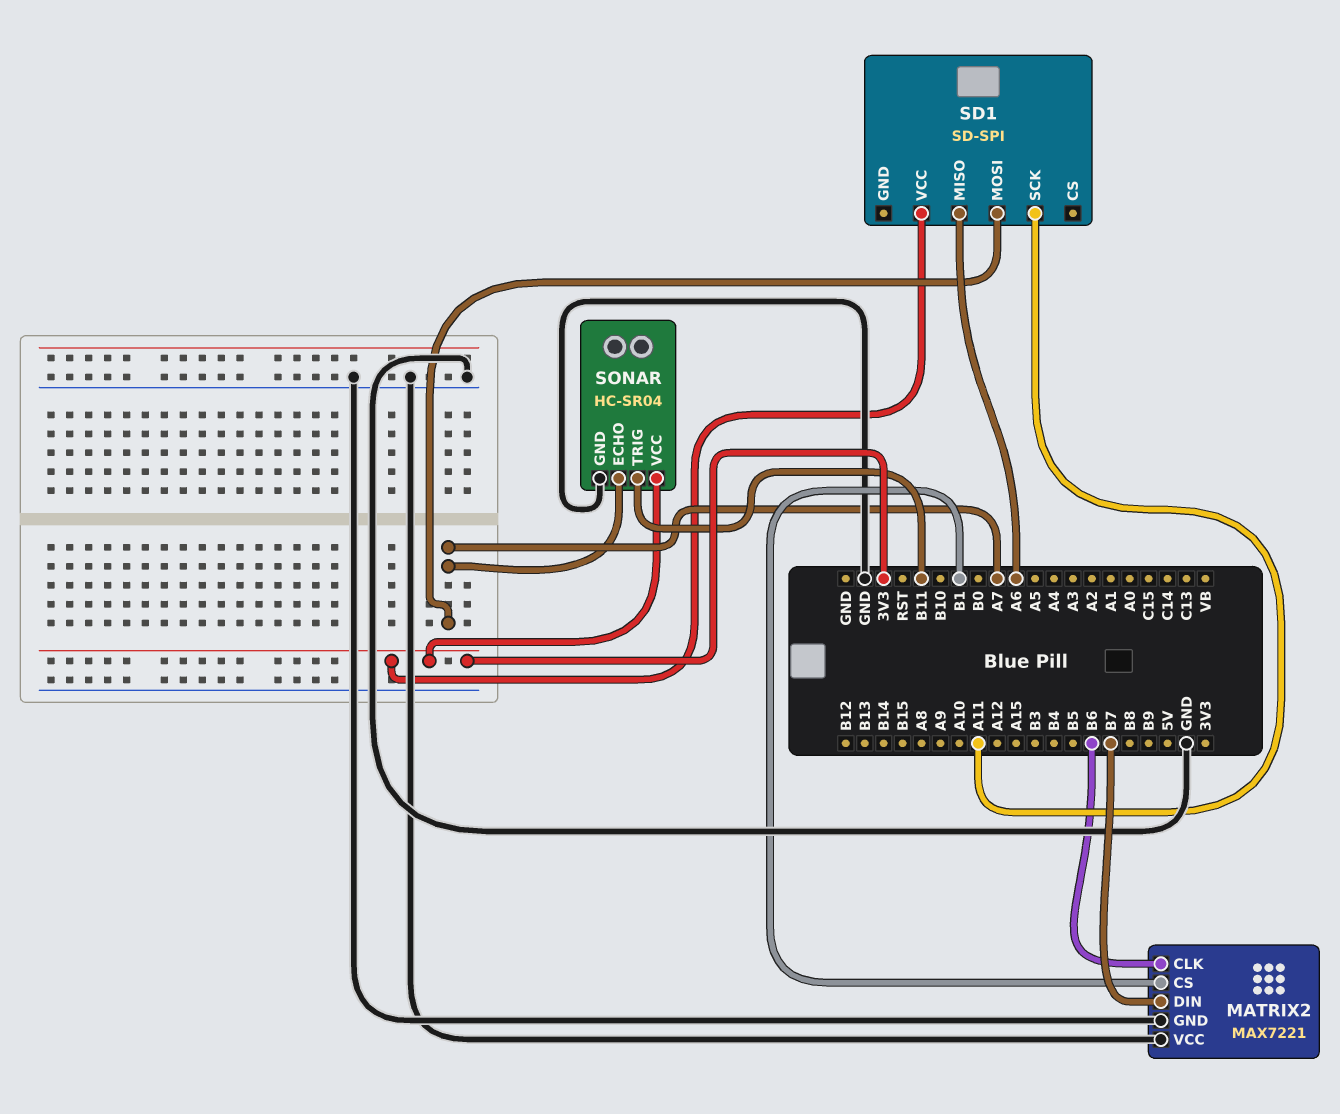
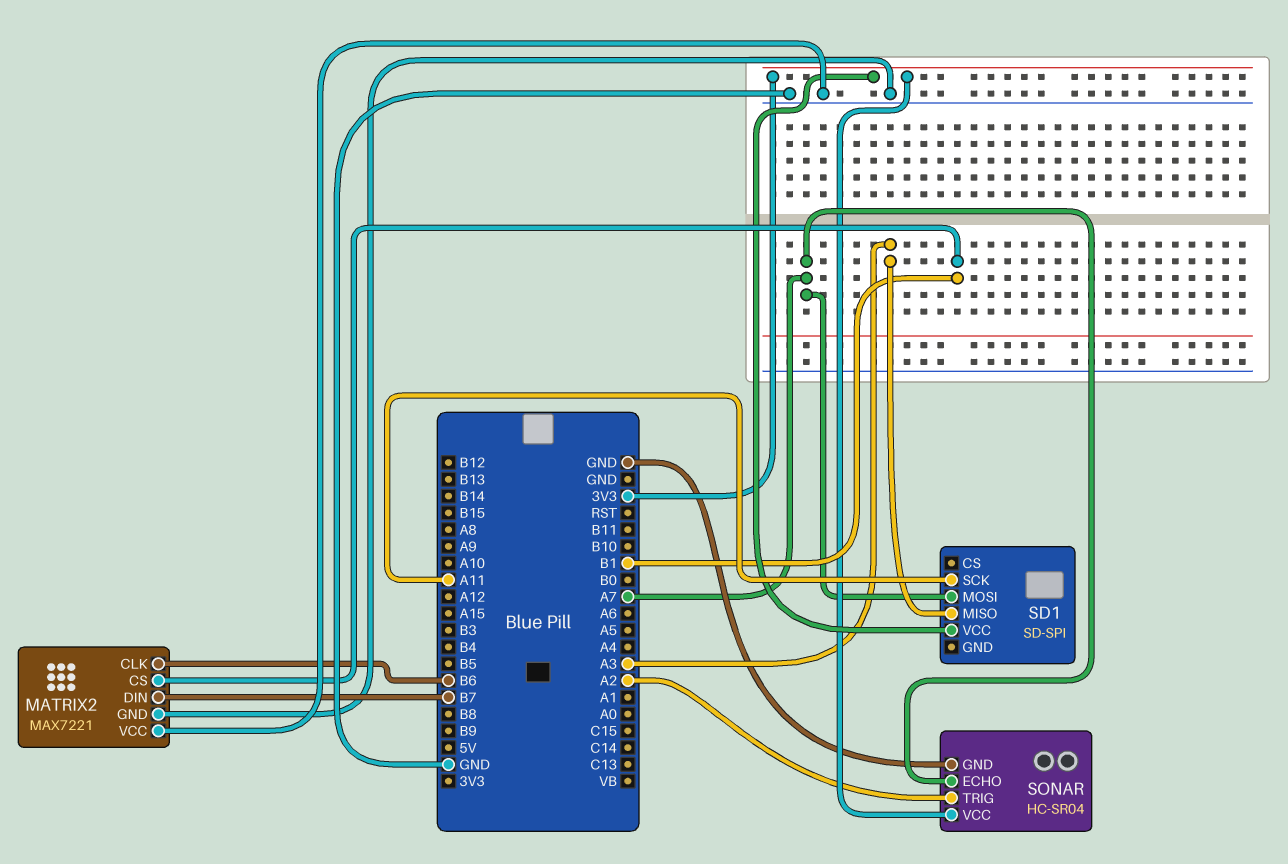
SD1 pin MISO: A6 -> A3
SONAR pin TRIG: B11 -> A2

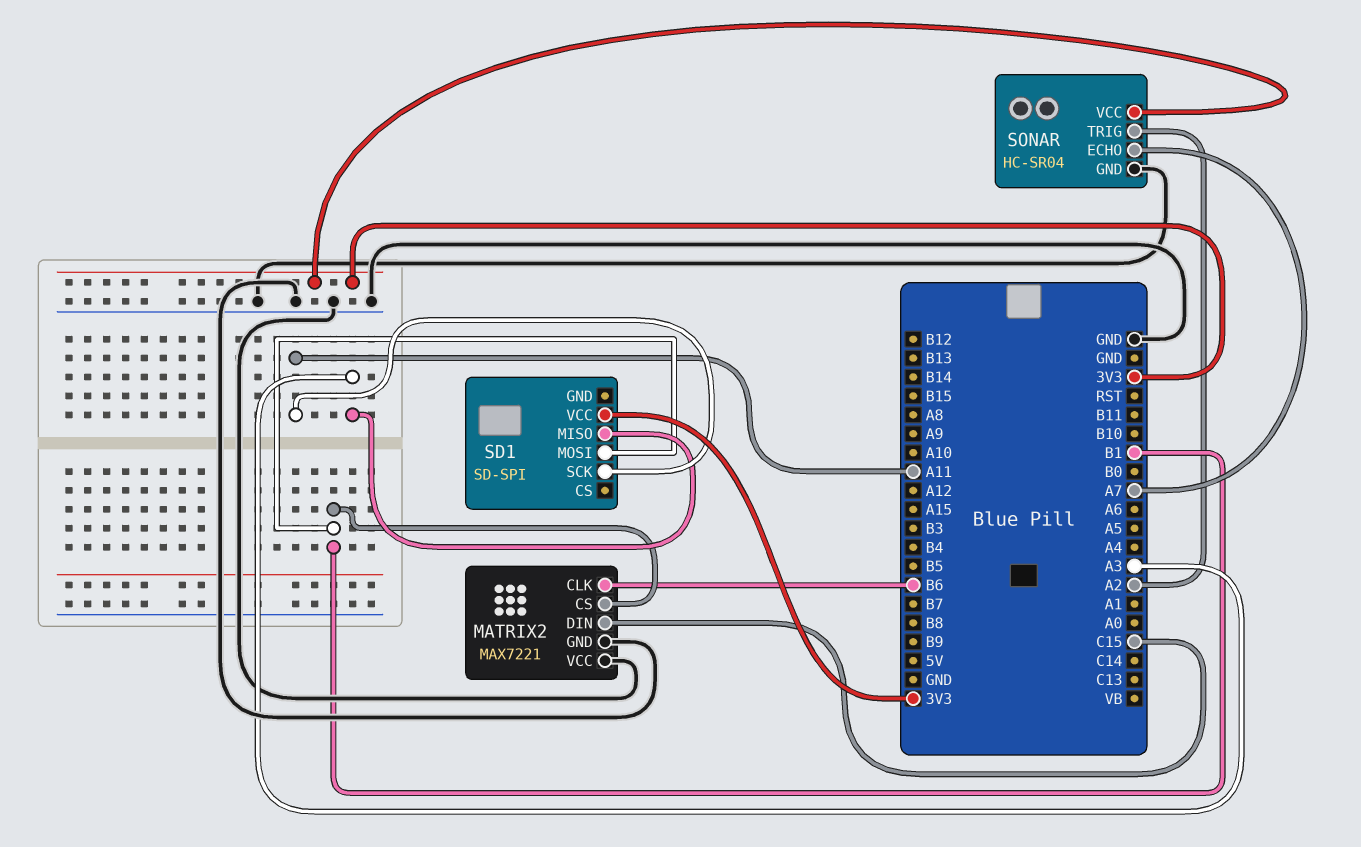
MATRIX2 pin DIN: B7 -> C15
SD1 pin MOSI: A7 -> B1

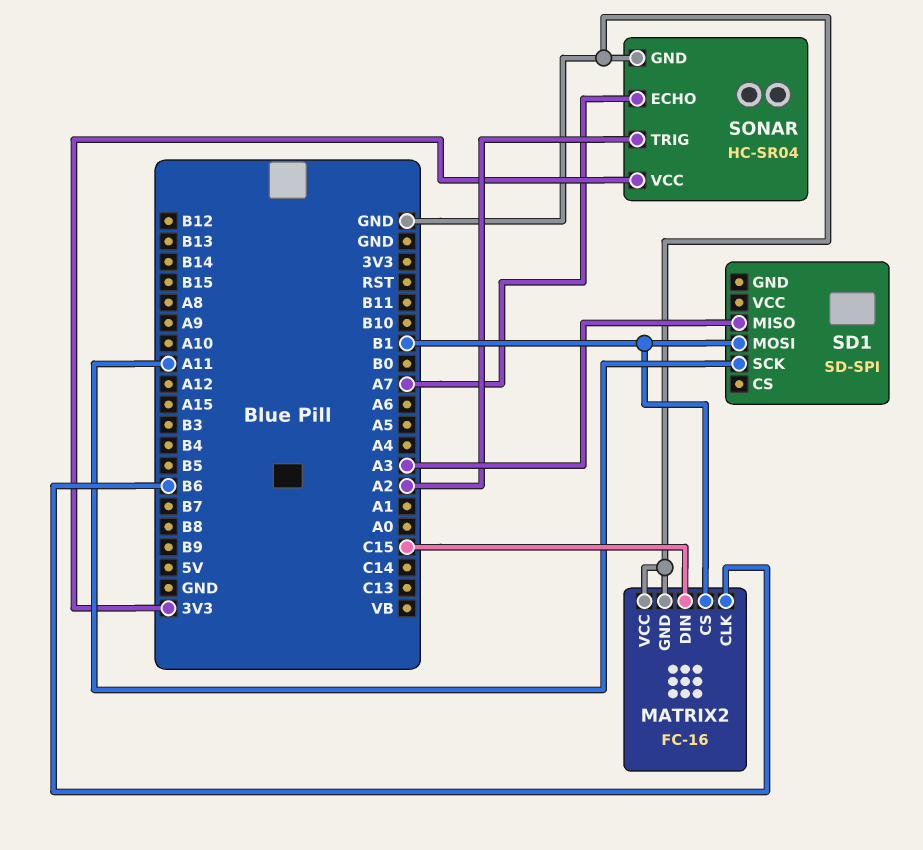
MATRIX2: MAX7221 -> FC-16
SD1 pin VCC: 3V3 -> none

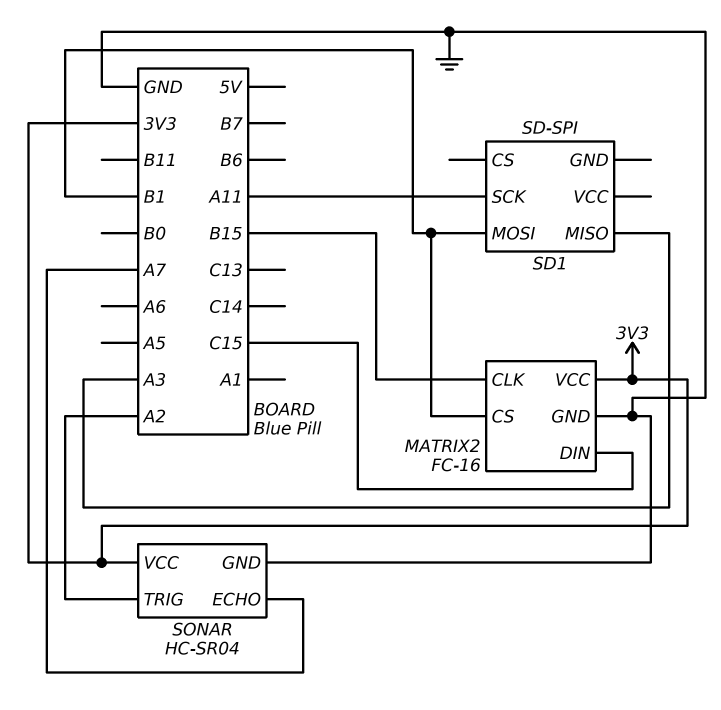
MATRIX2 pin CLK: B6 -> B15
MATRIX2 pin VCC: GND -> 3V3

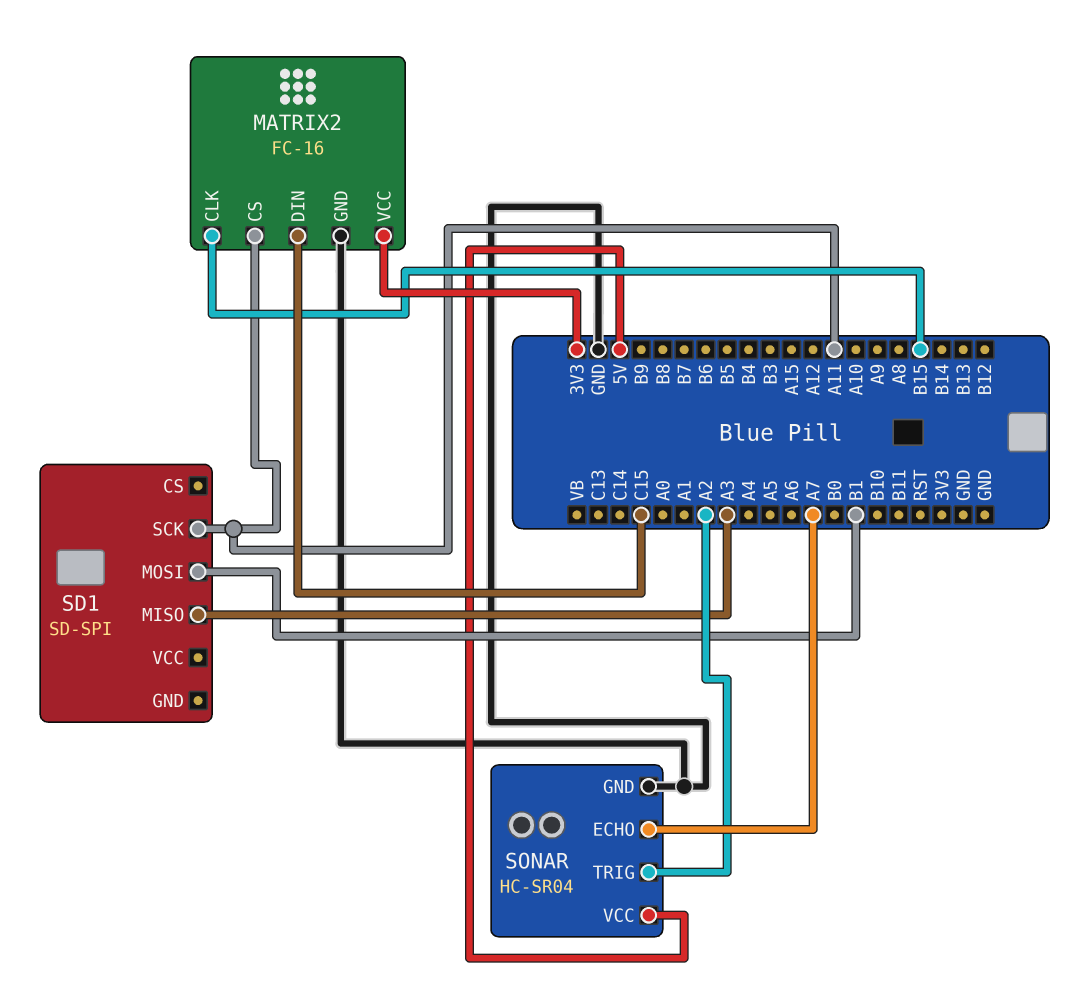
MATRIX2 pin CS: B1 -> A11
SONAR pin VCC: 3V3 -> 5V

